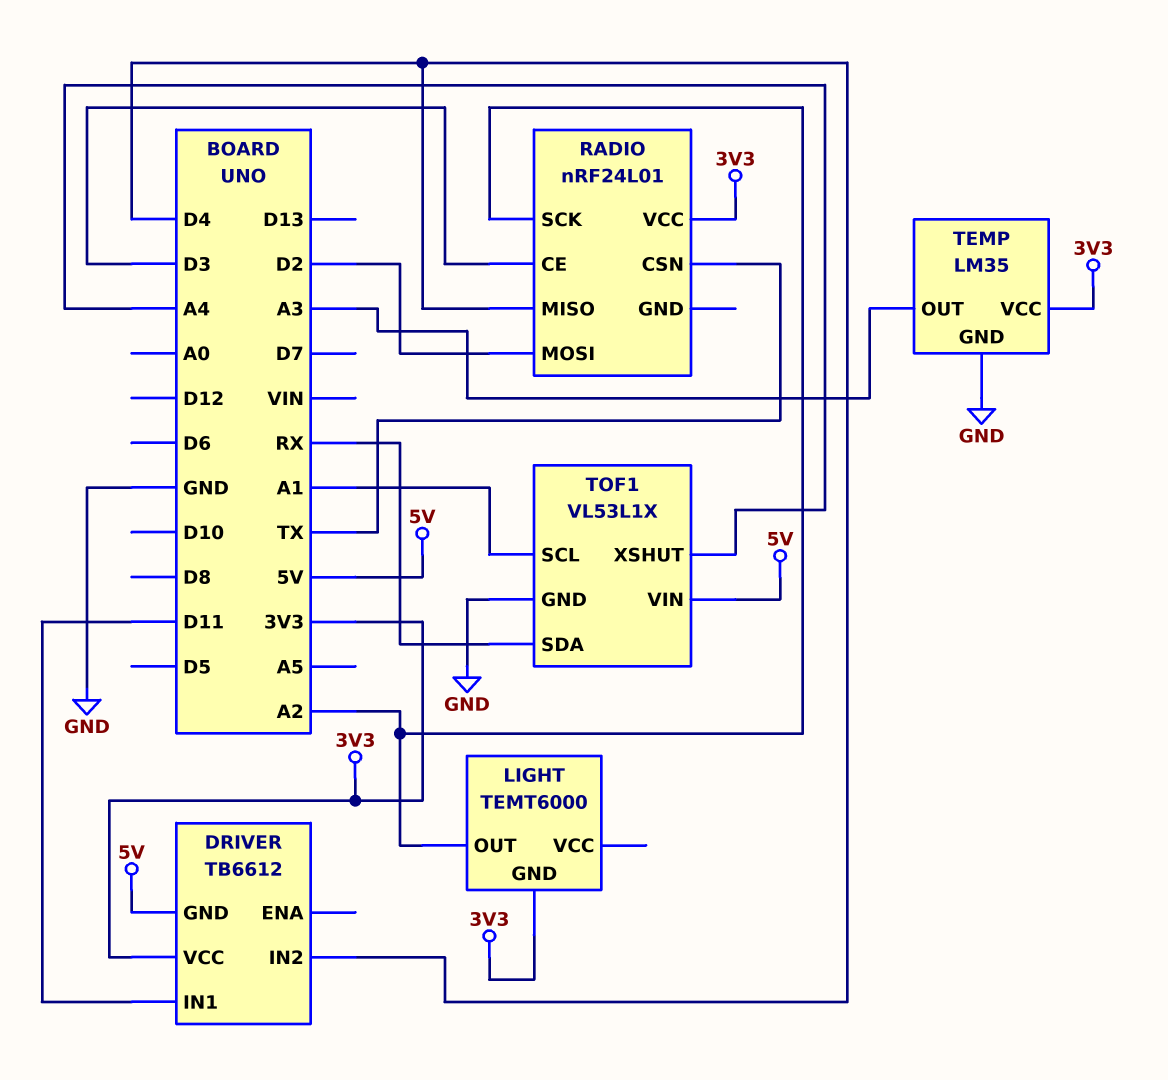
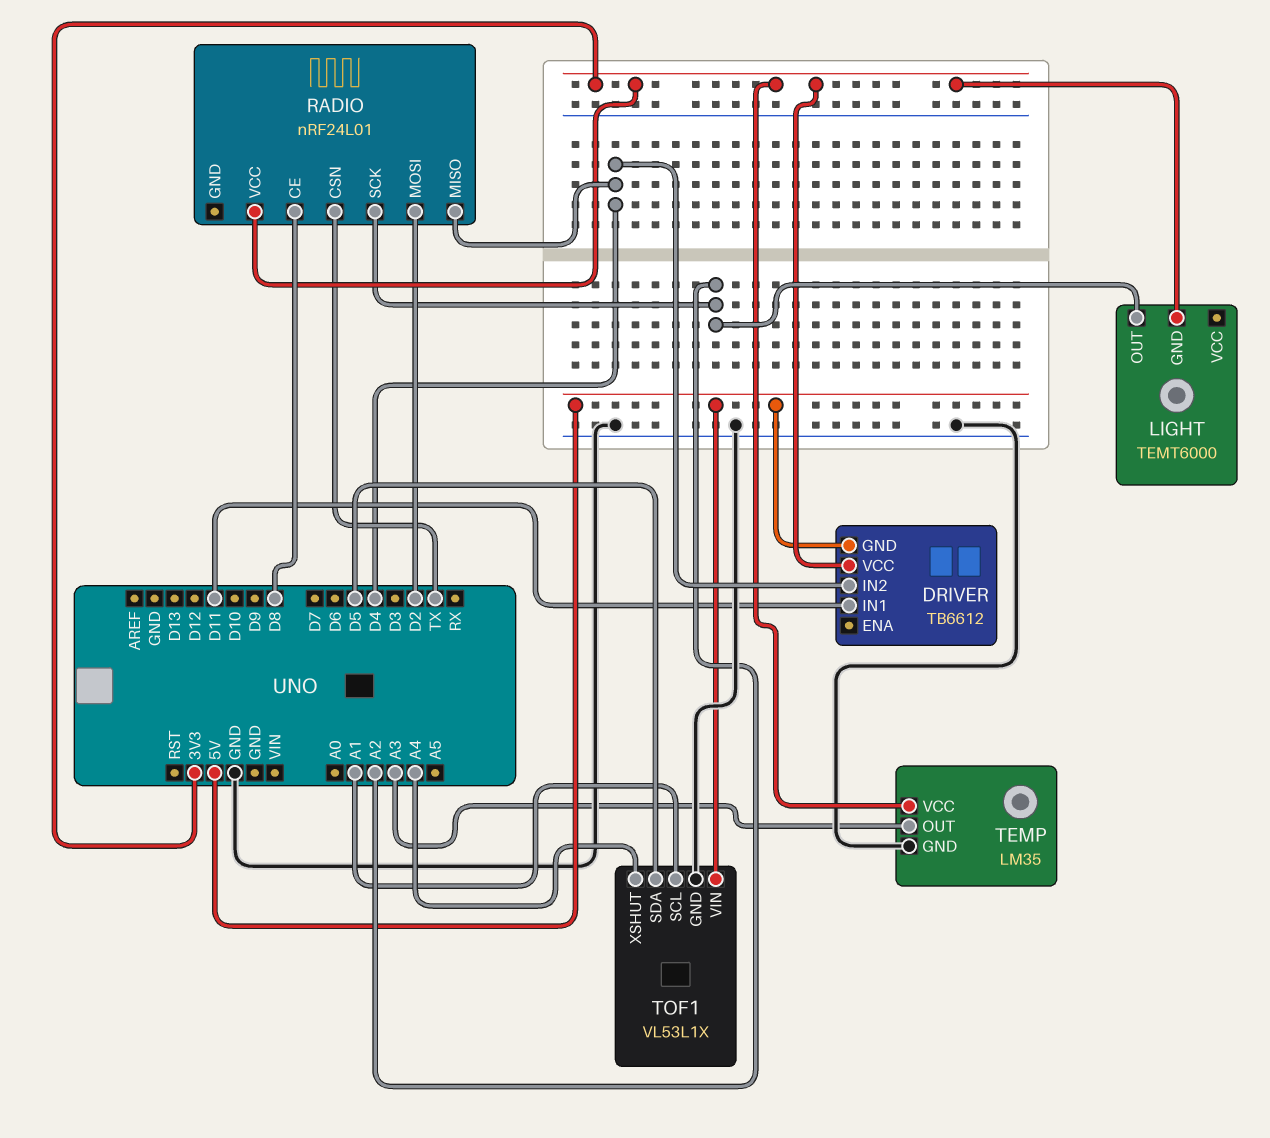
RADIO pin CE: D3 -> D8
TOF1 pin SDA: RX -> D5

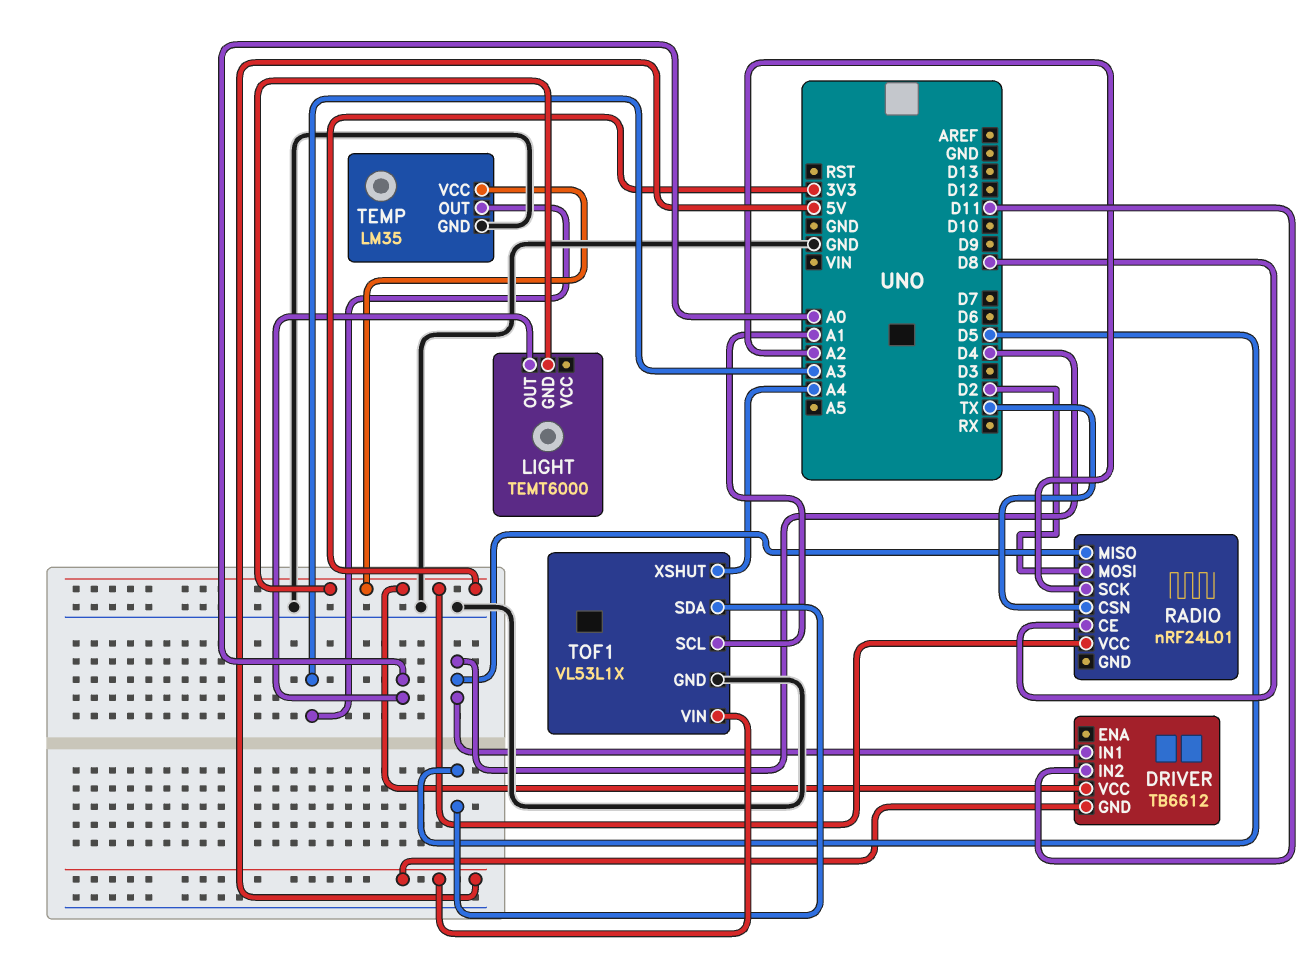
DRIVER pin IN1: D11 -> D4
DRIVER pin IN2: D4 -> D11
LIGHT pin OUT: A2 -> A0

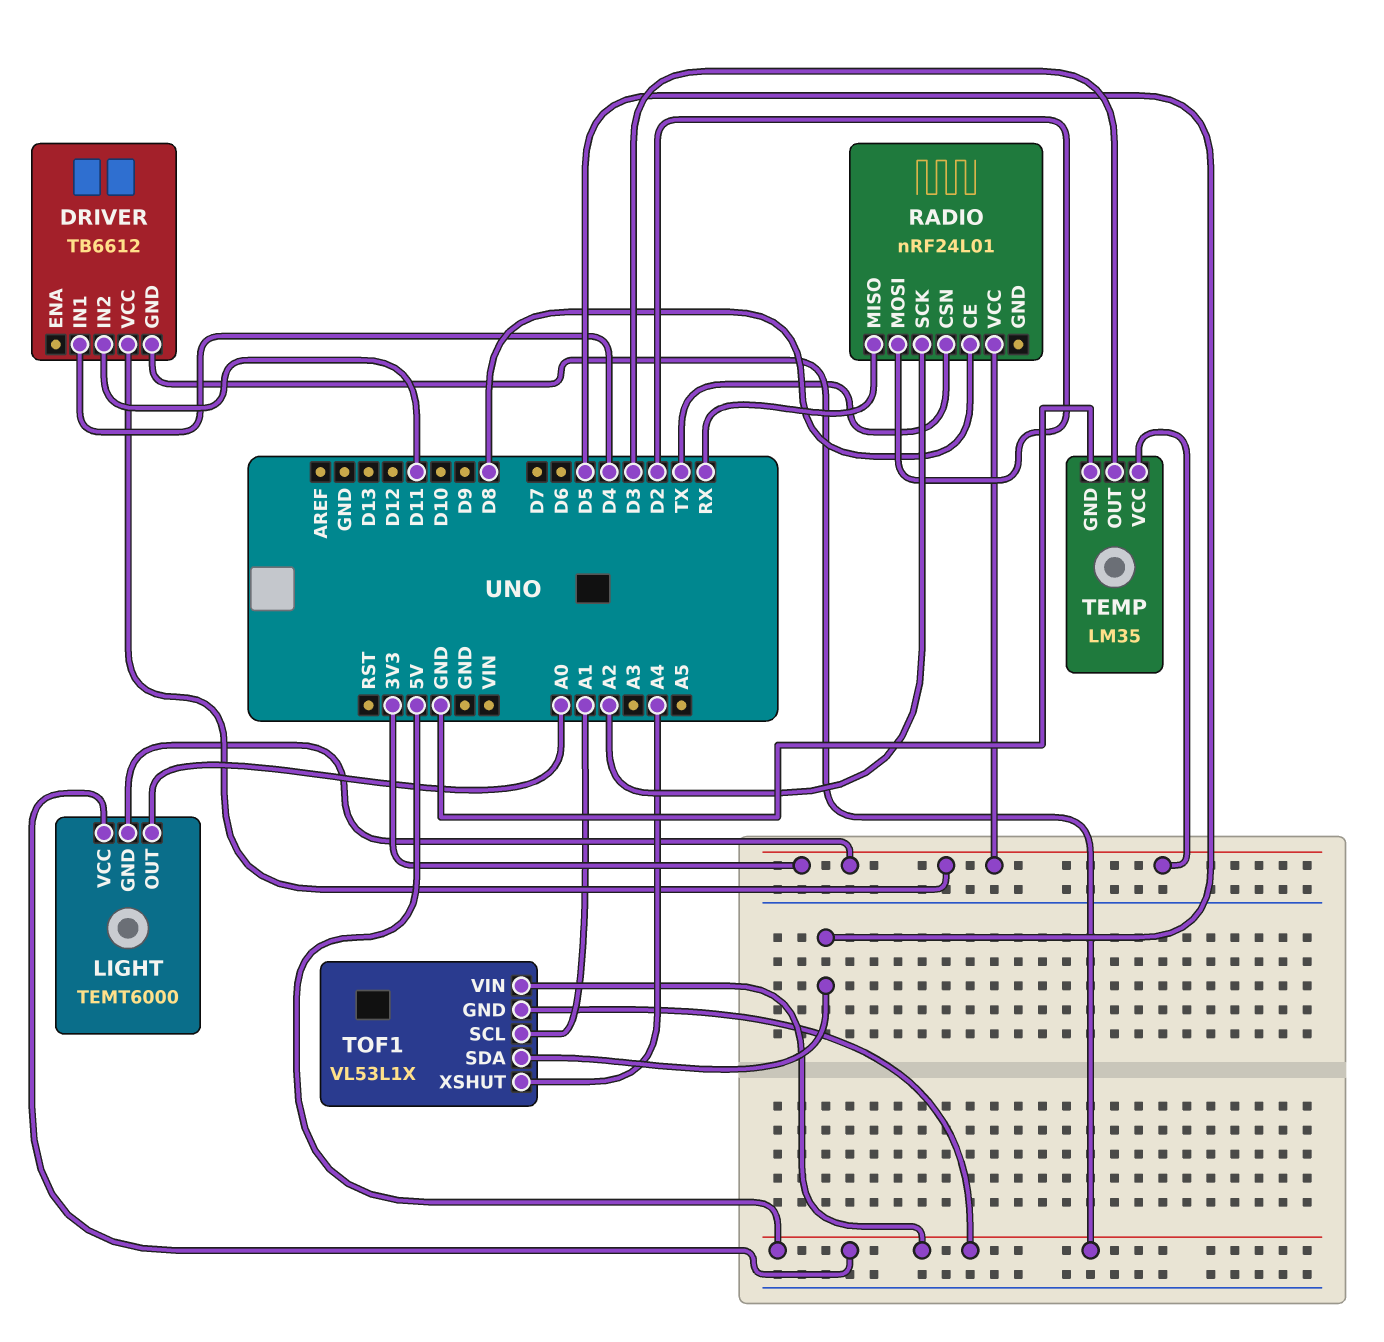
LIGHT pin VCC: none -> 5V
RADIO pin MISO: D4 -> RX
TEMP pin OUT: A3 -> D3
TOF1 pin GND: GND -> 5V

